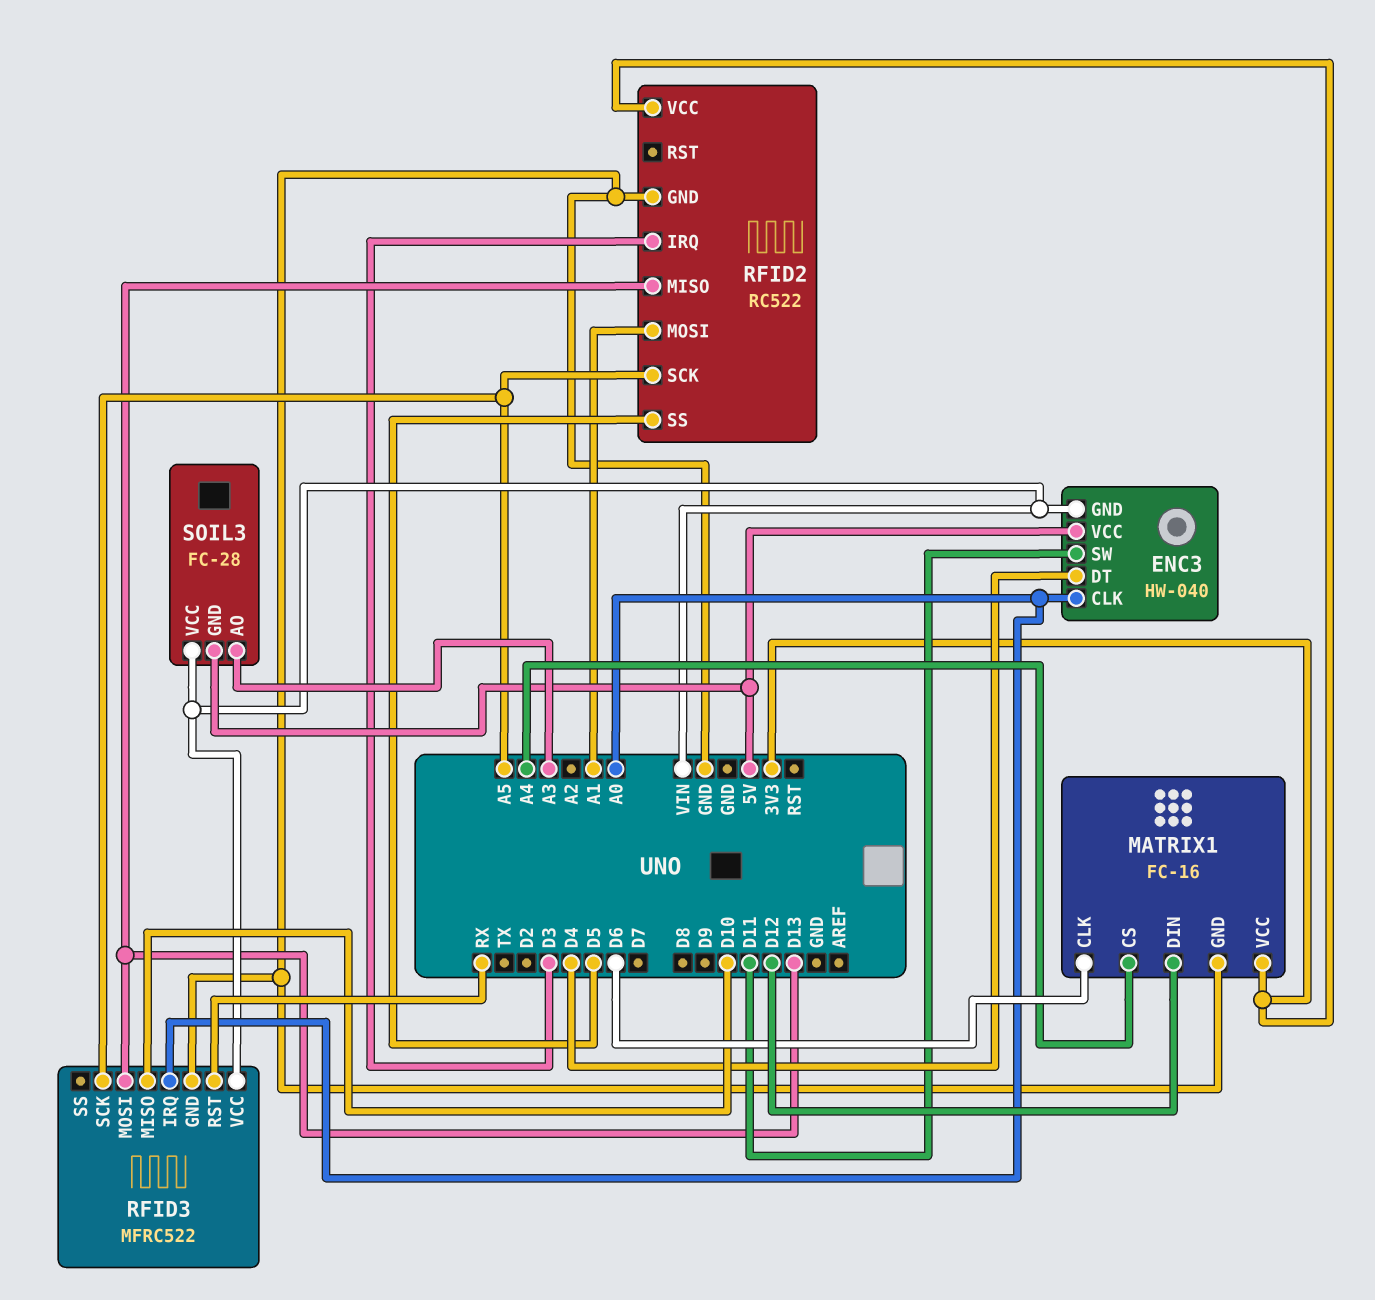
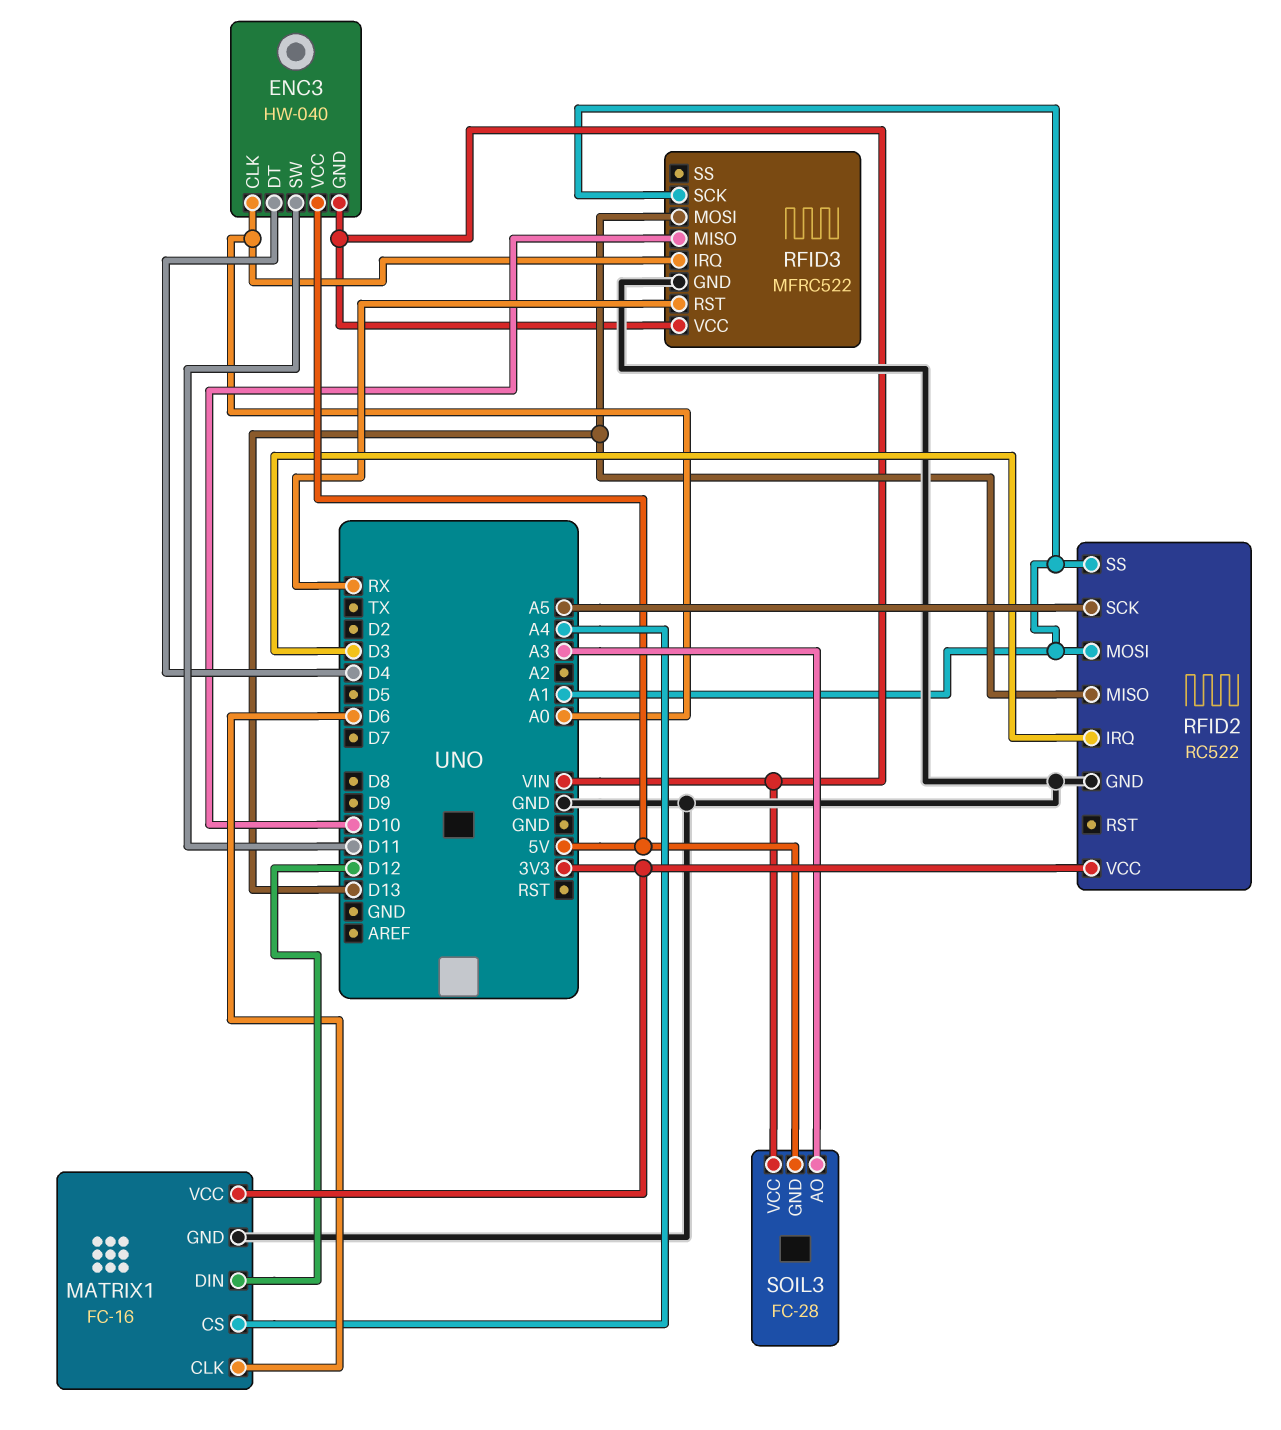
RFID2 pin SS: D5 -> A1
RFID3 pin SCK: A5 -> A1

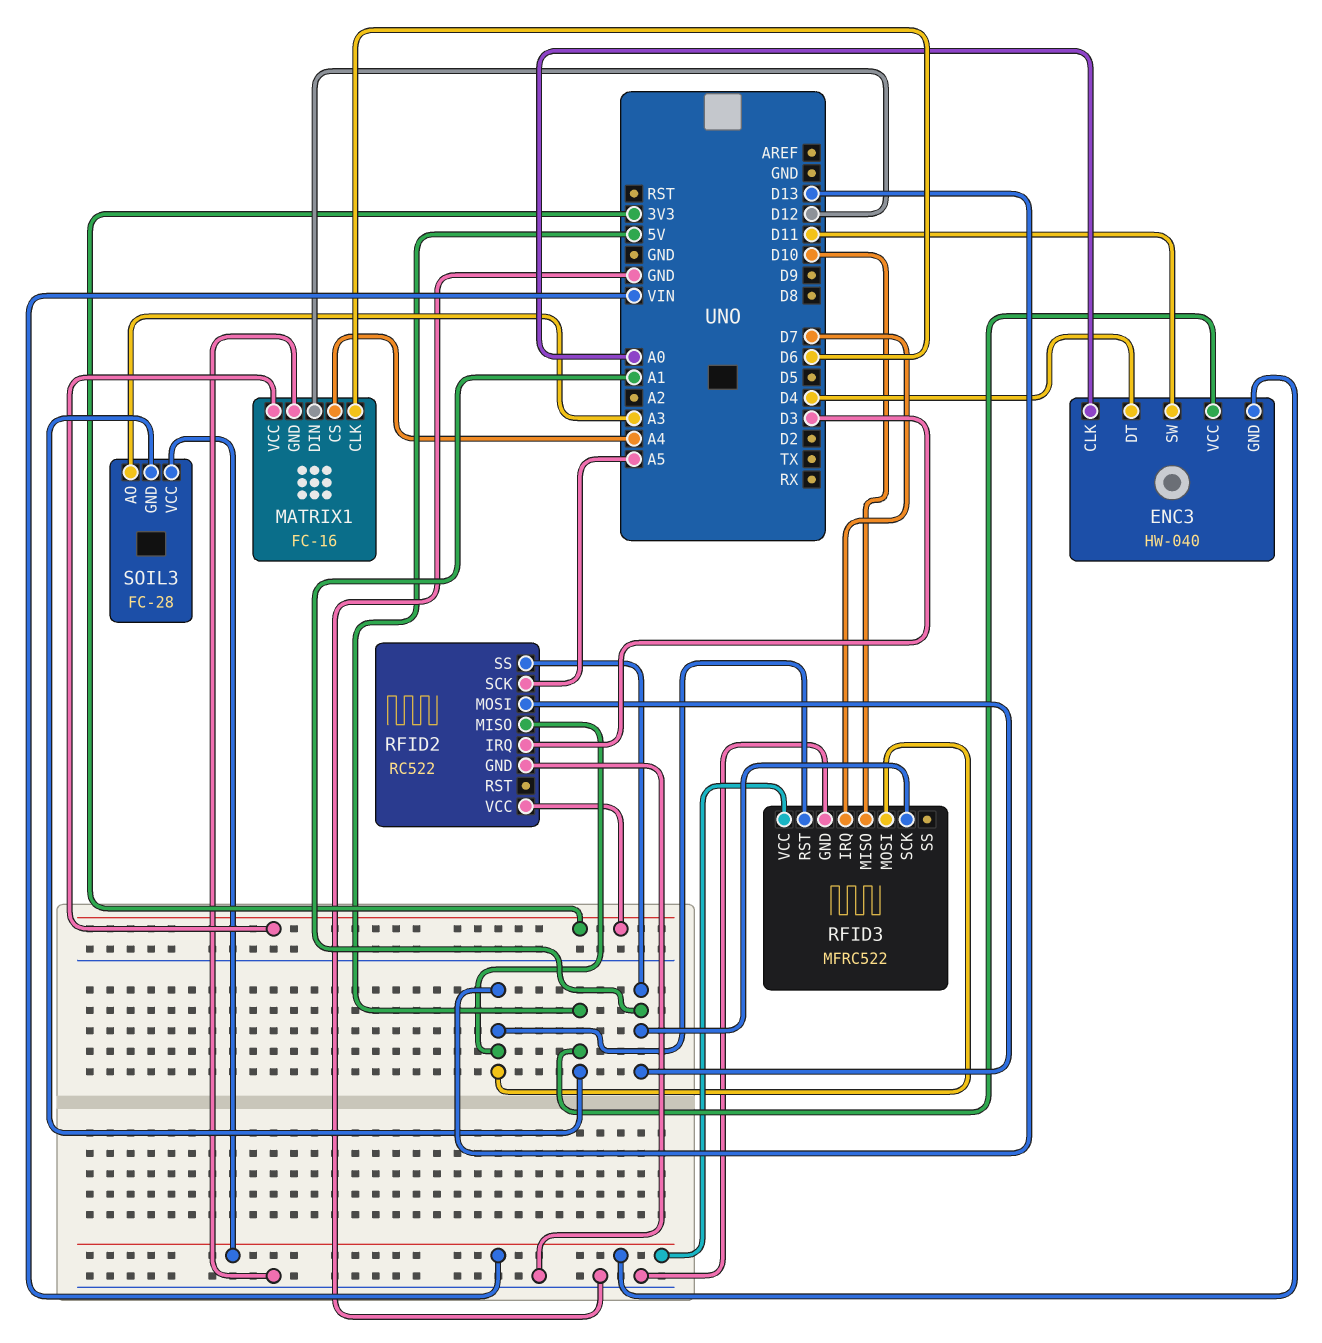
RFID3 pin IRQ: A0 -> D7
RFID3 pin RST: RX -> D13

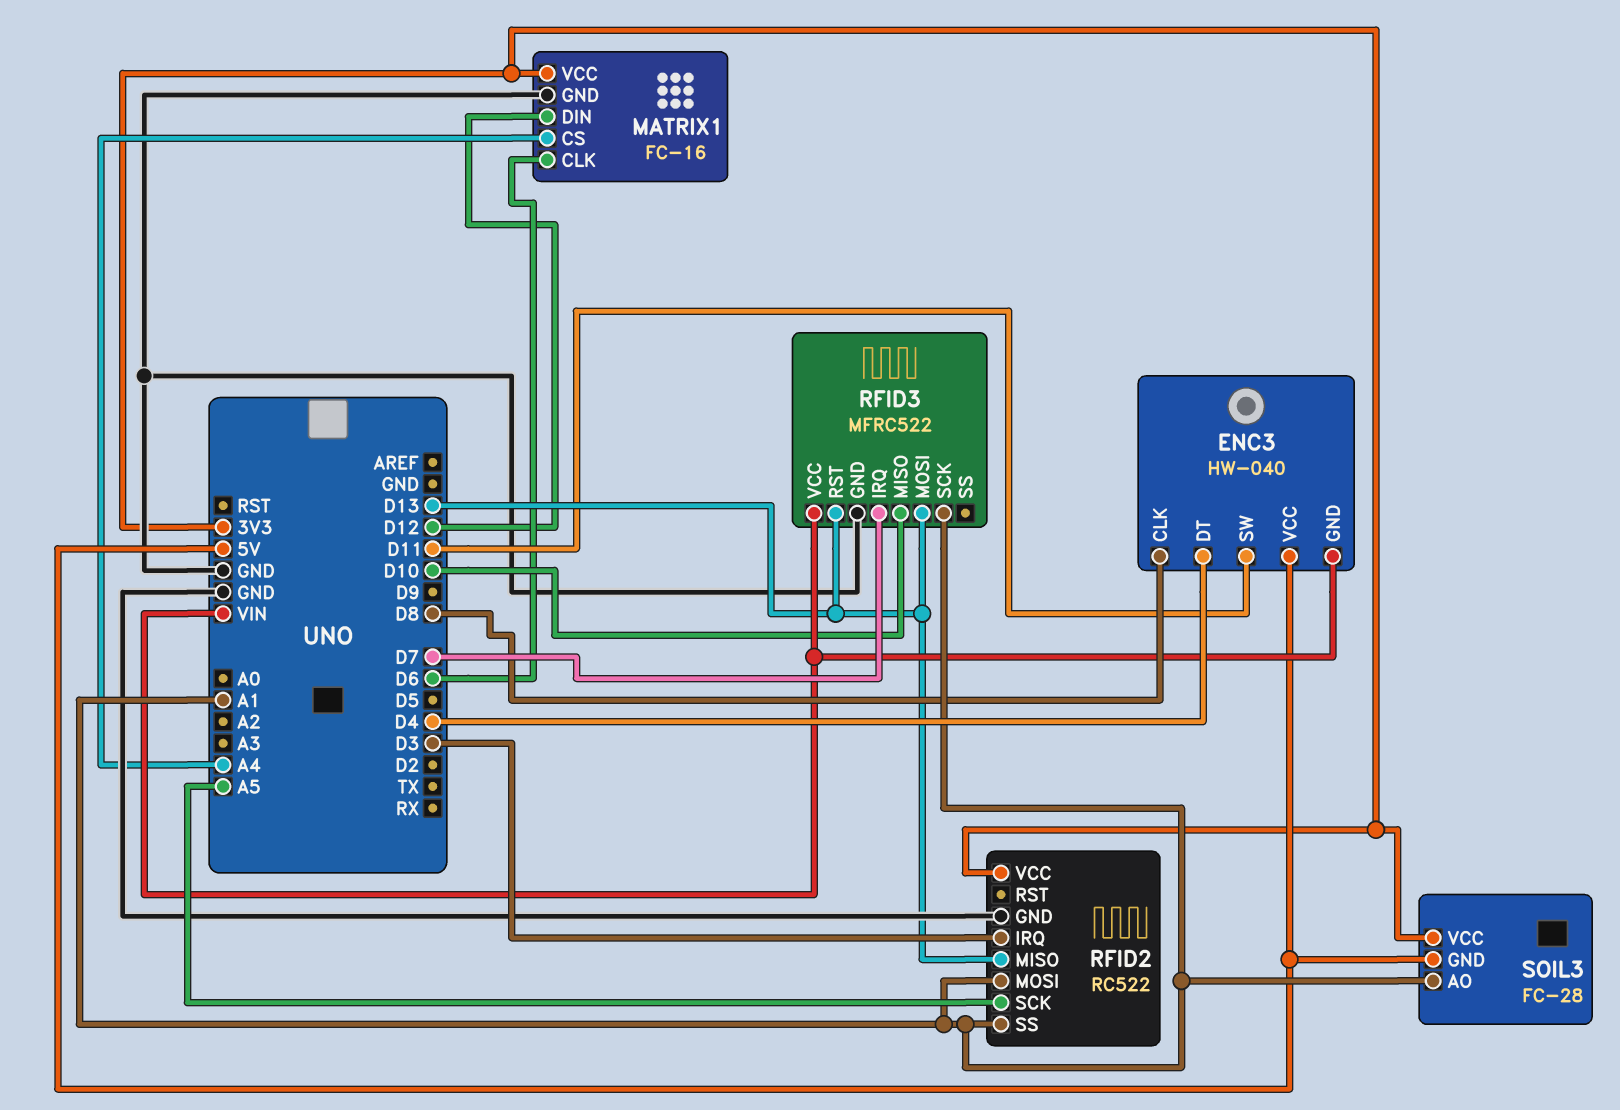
ENC3 pin CLK: A0 -> D8
SOIL3 pin AO: A3 -> A1
SOIL3 pin VCC: VIN -> 3V3

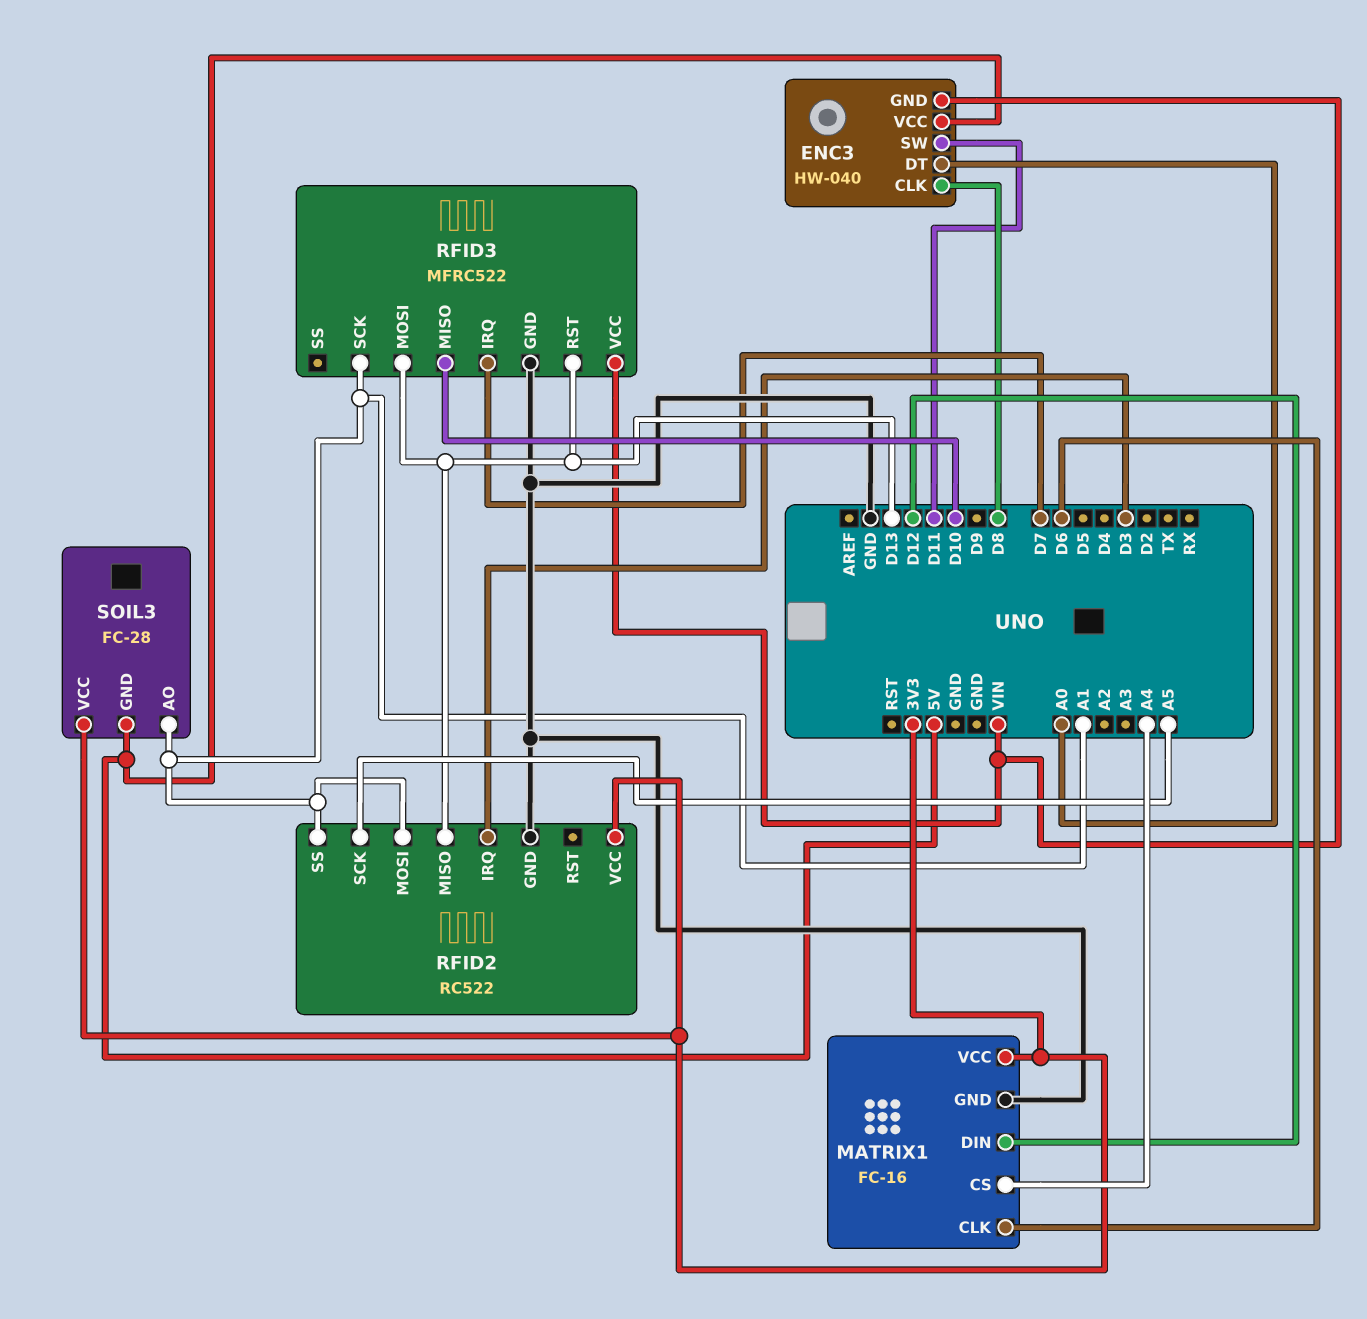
ENC3 pin DT: D4 -> A0

